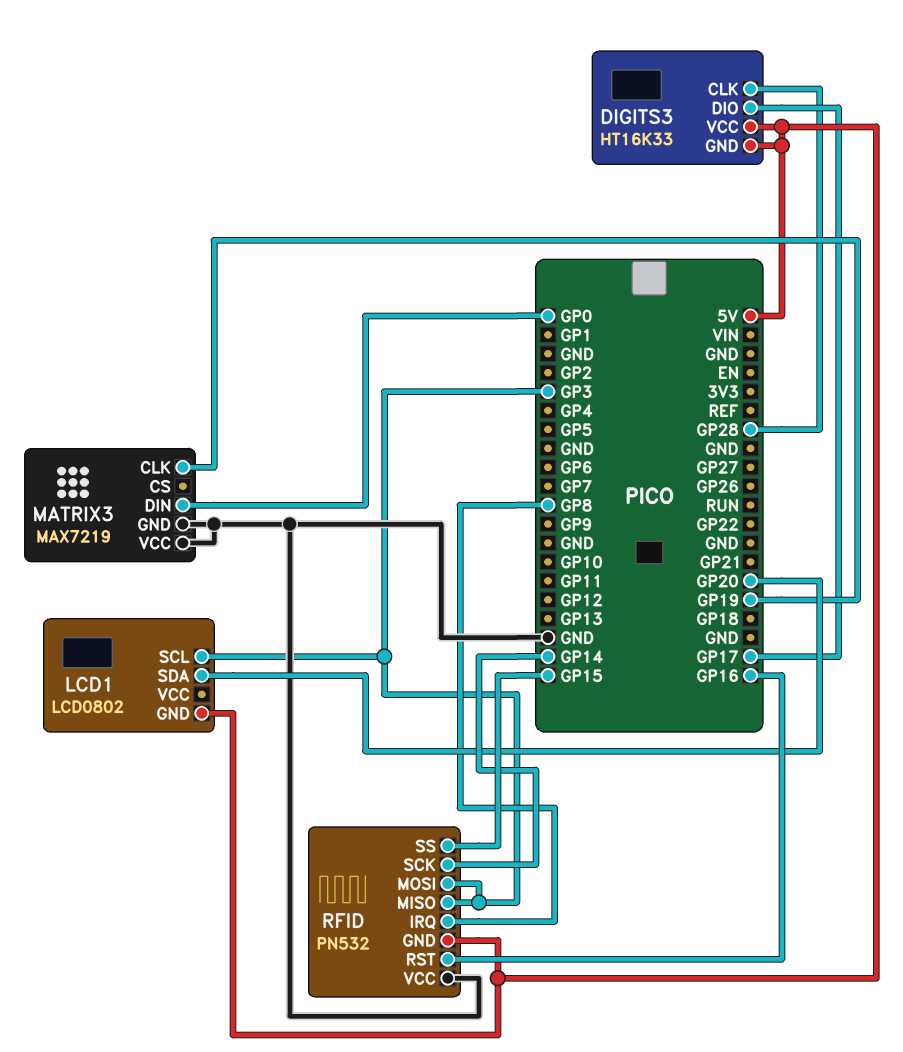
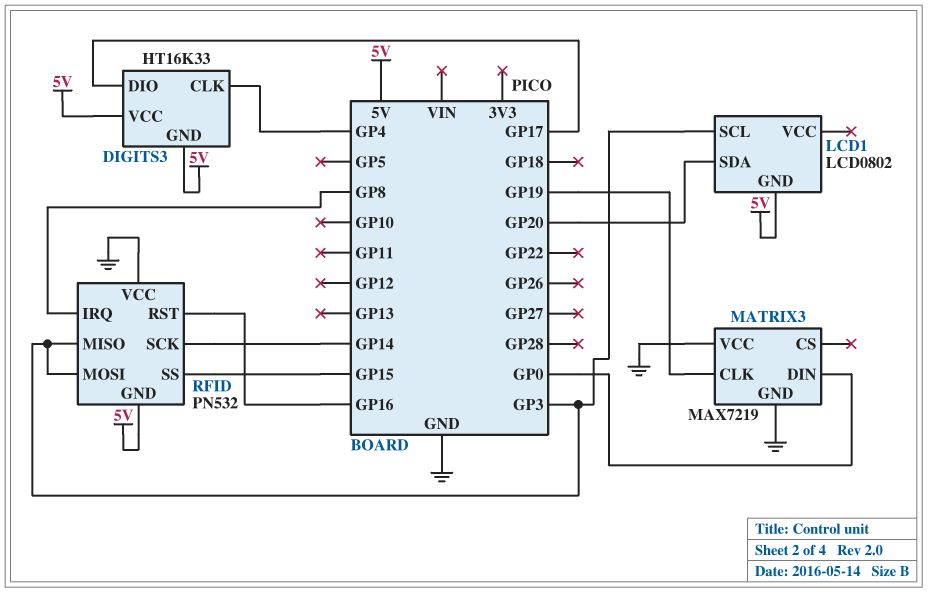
DIGITS3 pin CLK: GP28 -> GP4

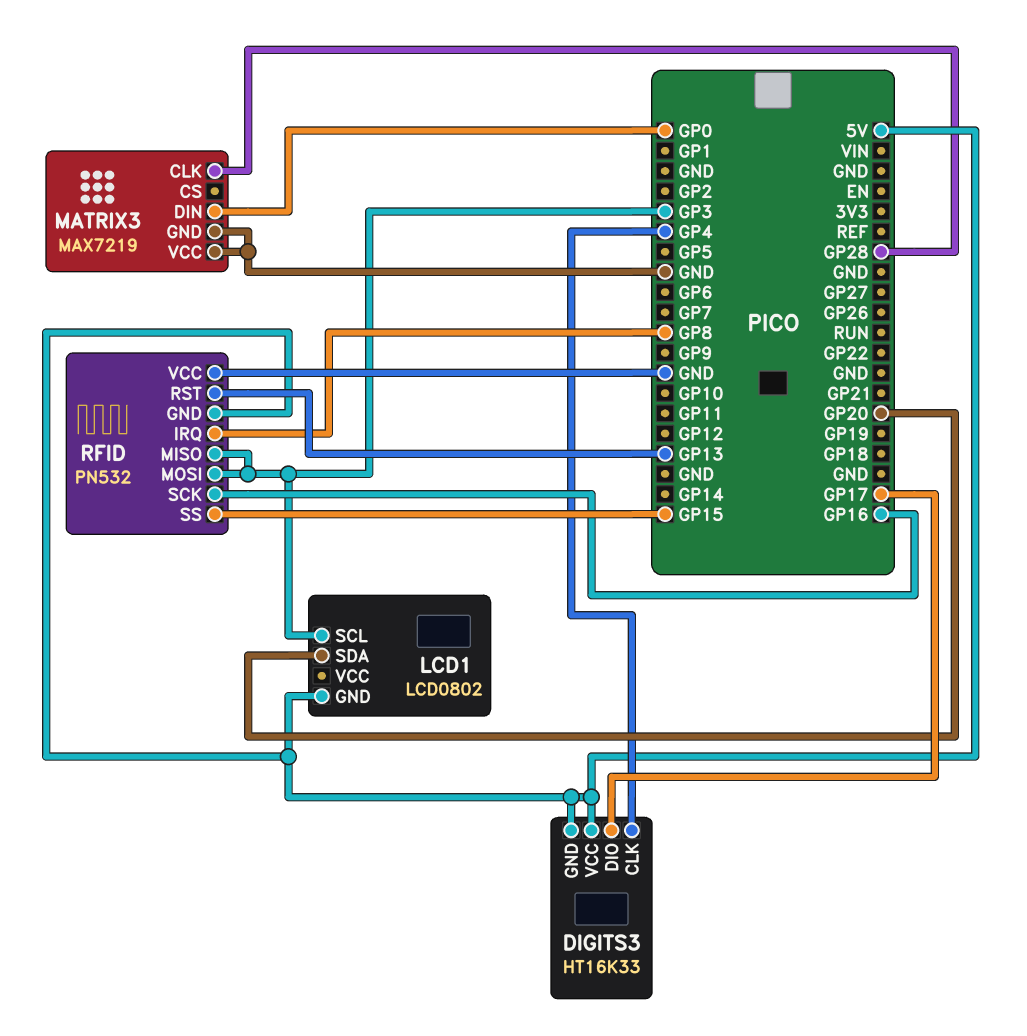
MATRIX3 pin CLK: GP19 -> GP28
RFID pin RST: GP16 -> GP13
RFID pin SCK: GP14 -> GP16

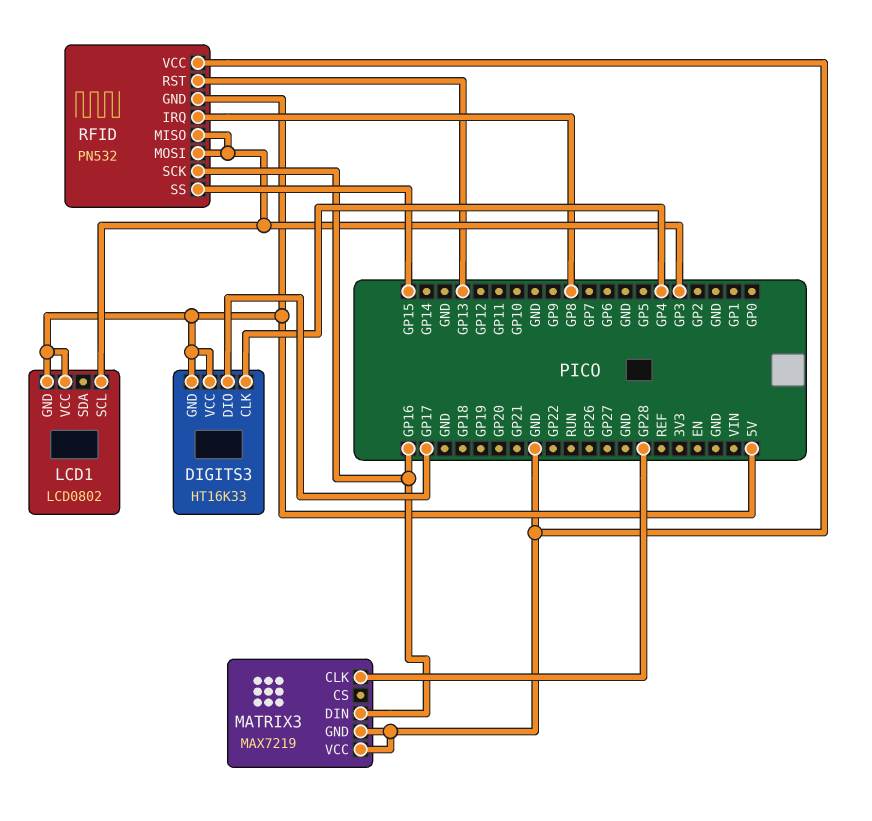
LCD1 pin SDA: GP20 -> none
LCD1 pin VCC: none -> 5V
MATRIX3 pin DIN: GP0 -> GP16

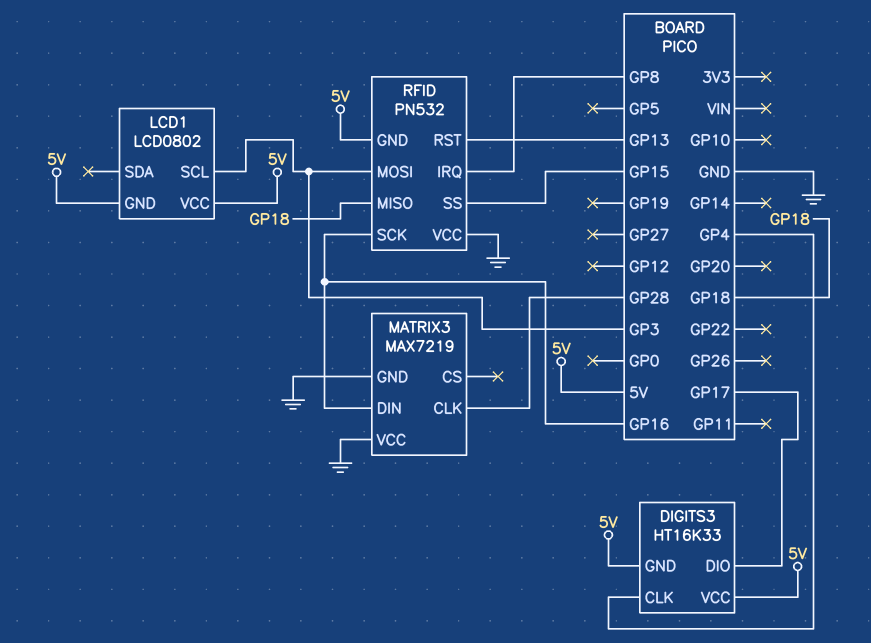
RFID pin MISO: GP3 -> GP18

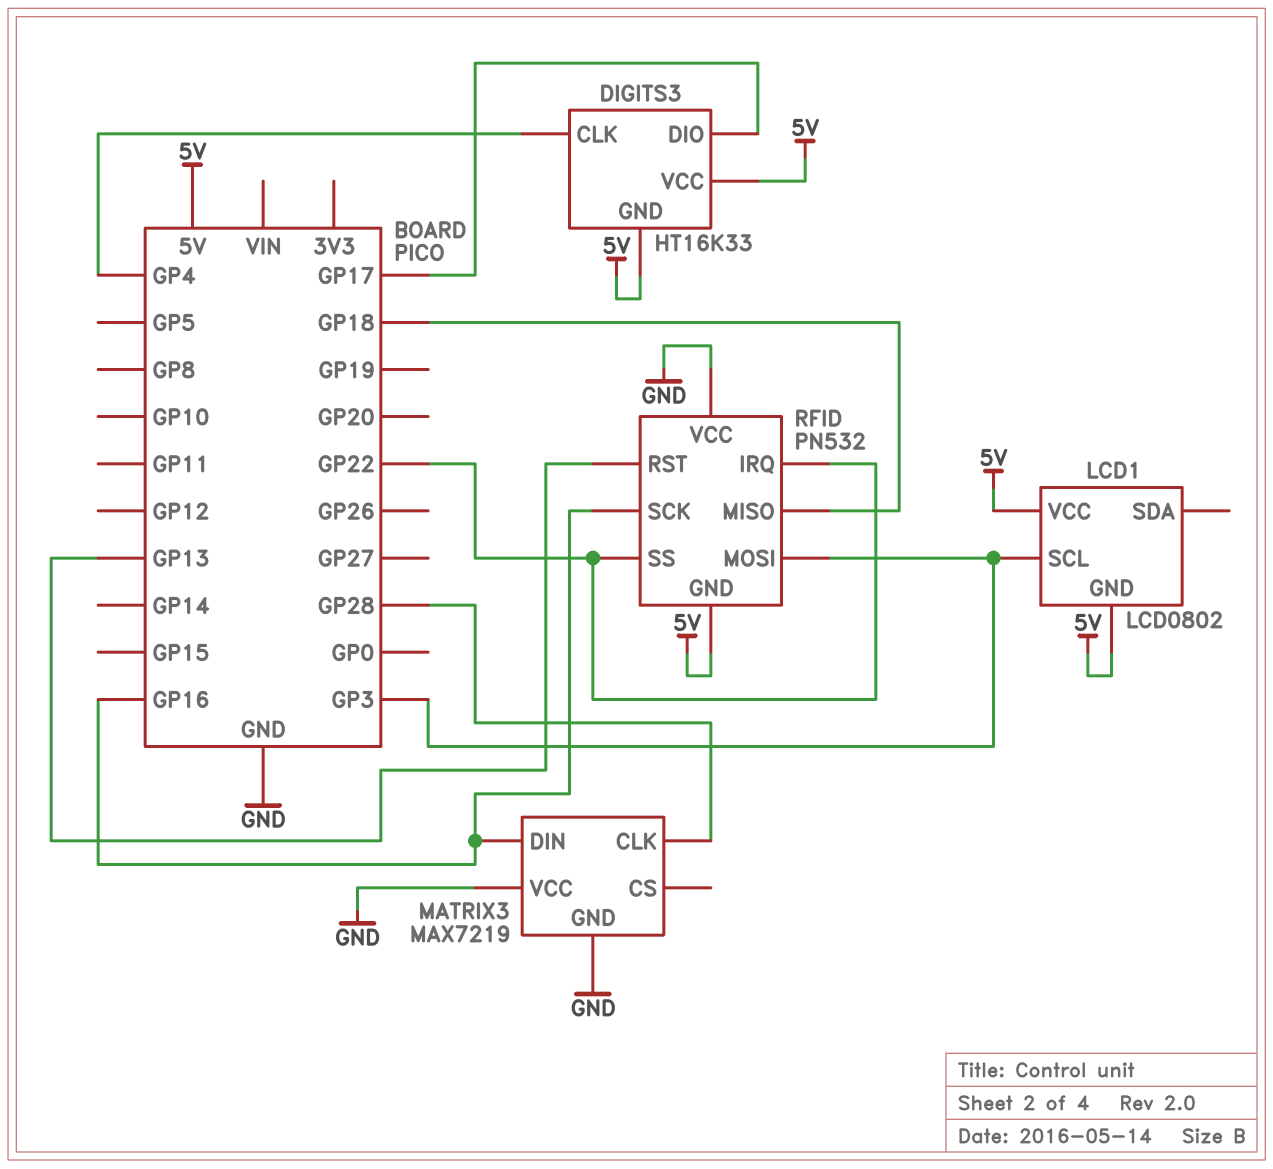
RFID pin IRQ: GP8 -> GP22
RFID pin SS: GP15 -> GP22

